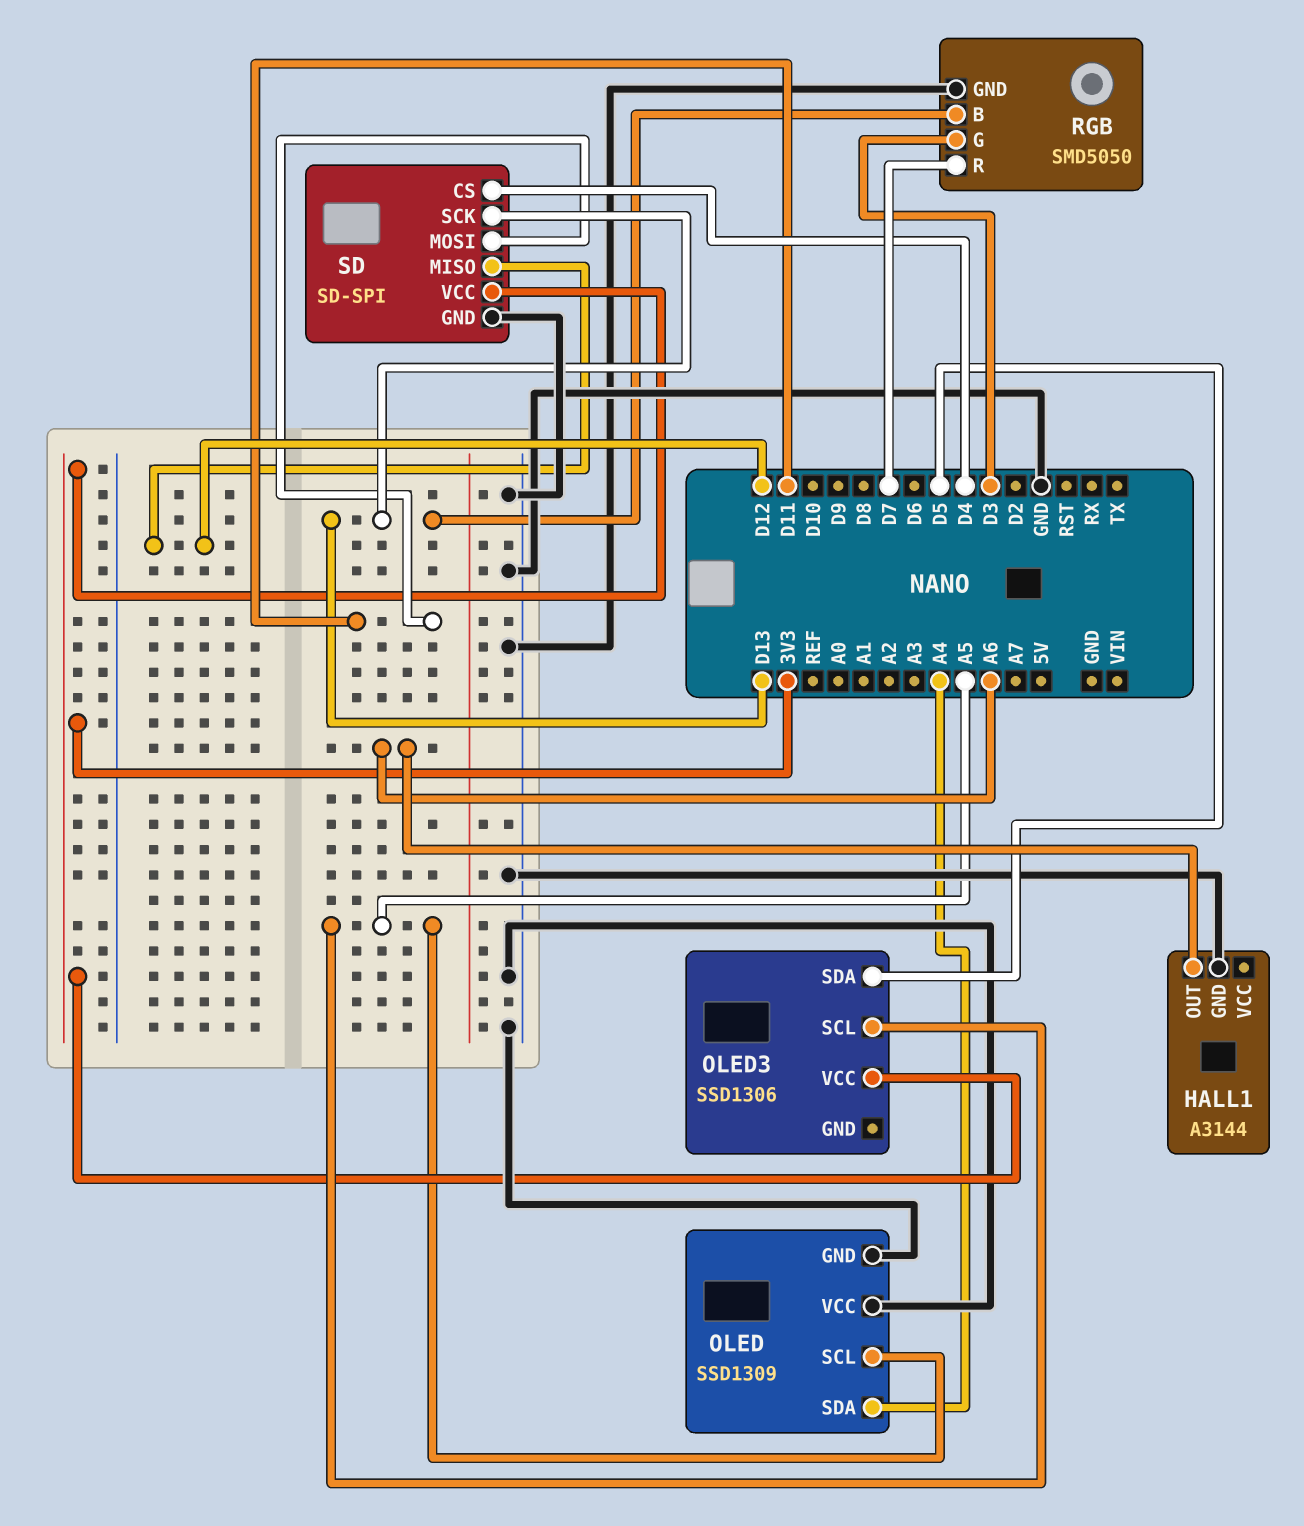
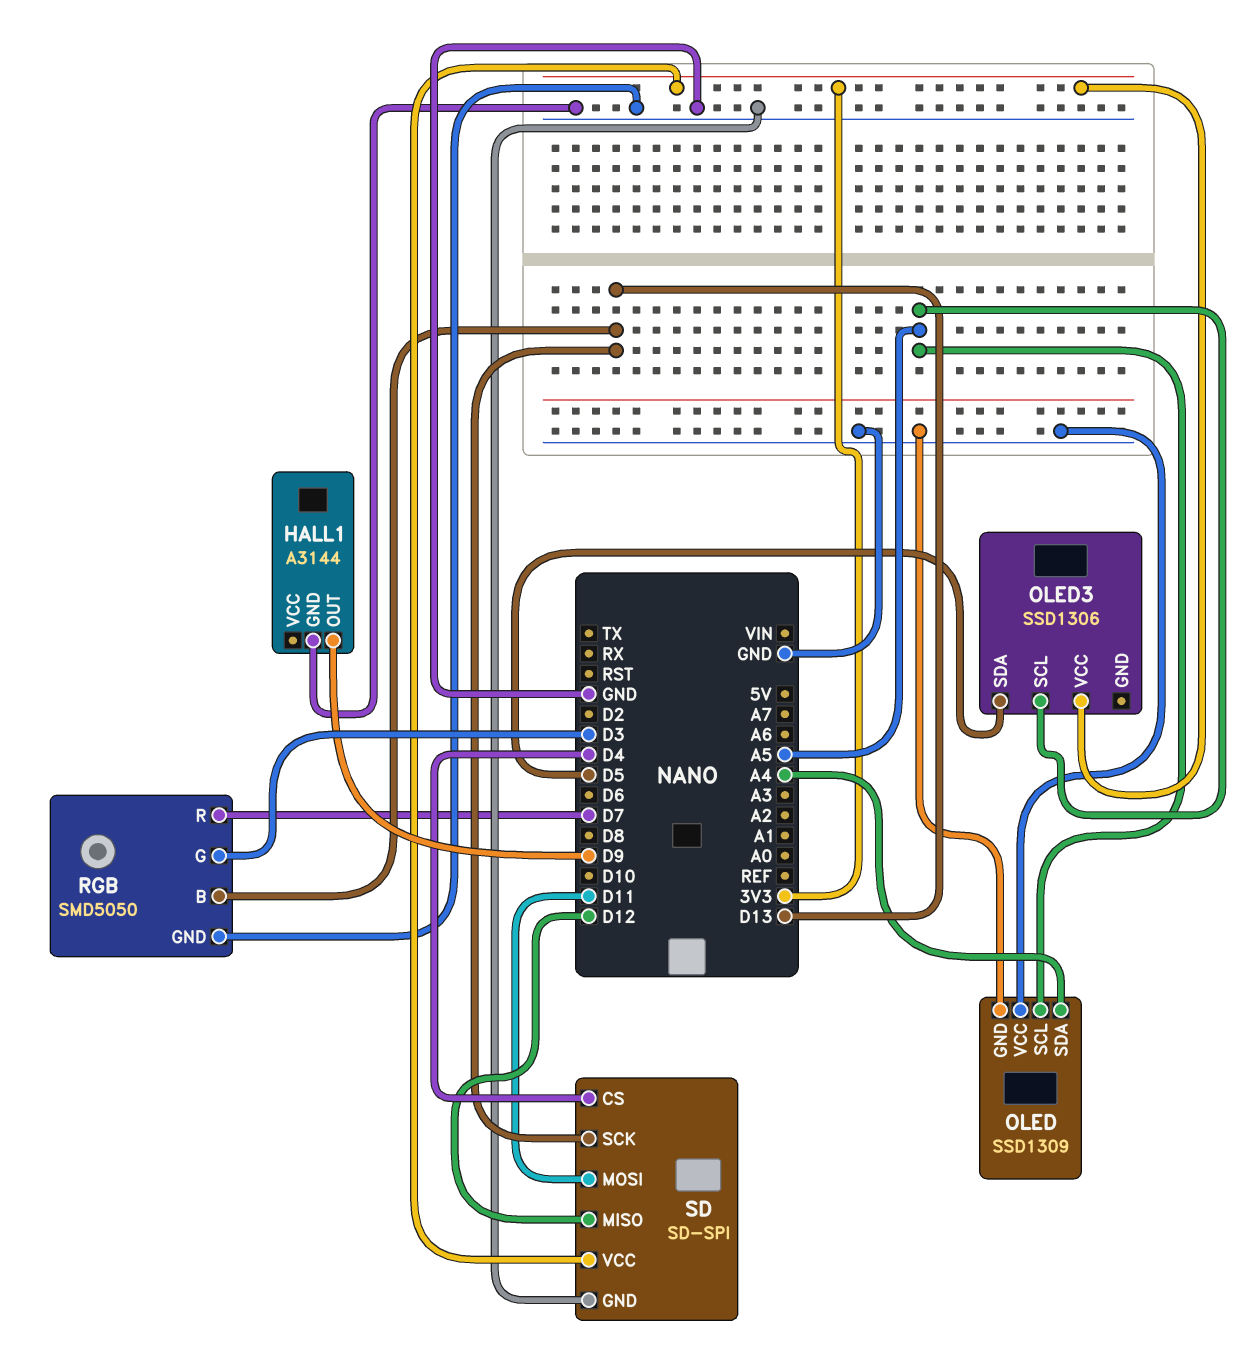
HALL1 pin OUT: A6 -> D9

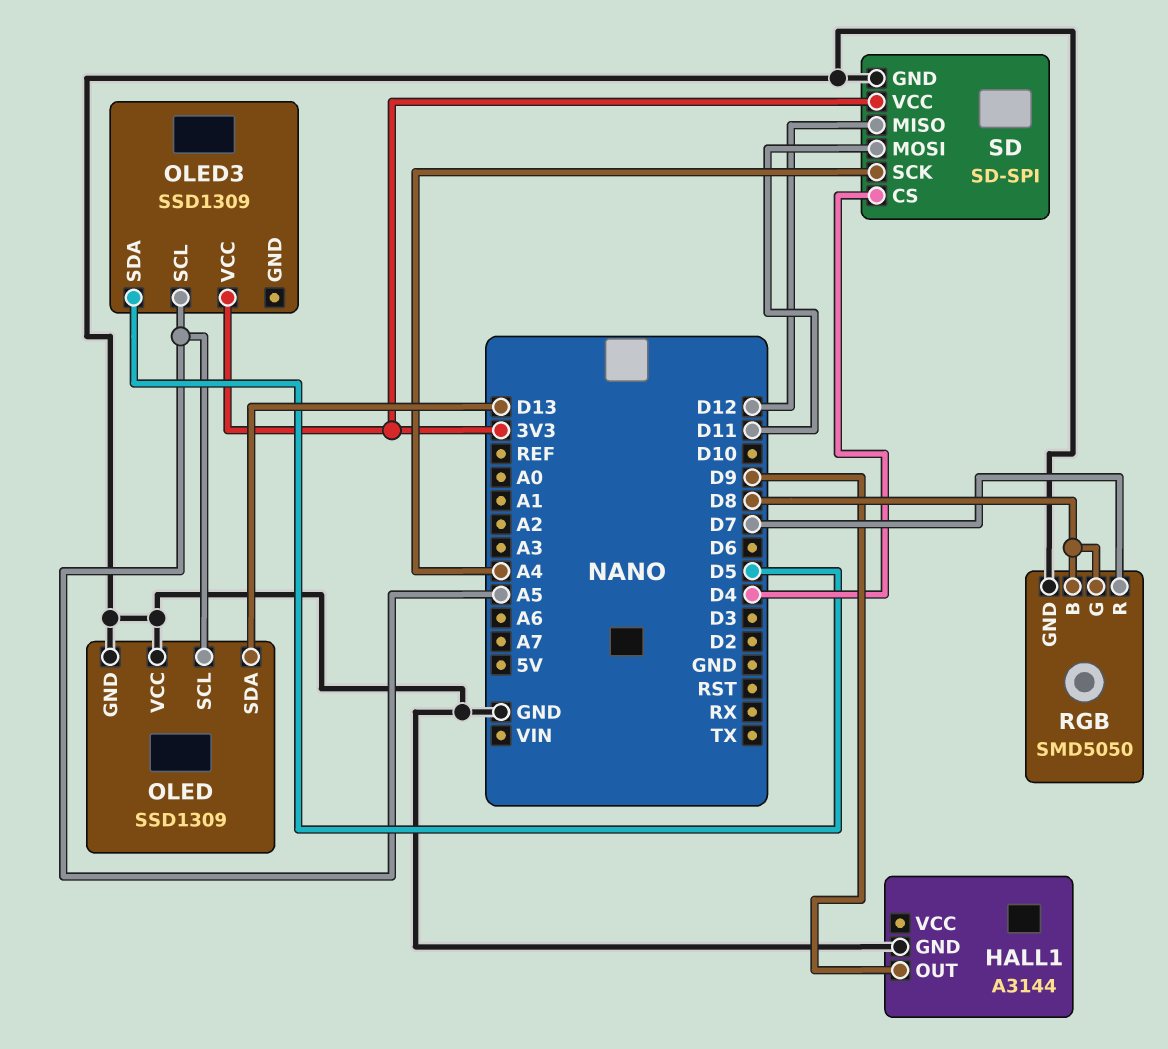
OLED pin SDA: A4 -> D13
OLED3: SSD1306 -> SSD1309
RGB pin B: D13 -> D8
RGB pin G: D3 -> D8
SD pin SCK: D13 -> A4

